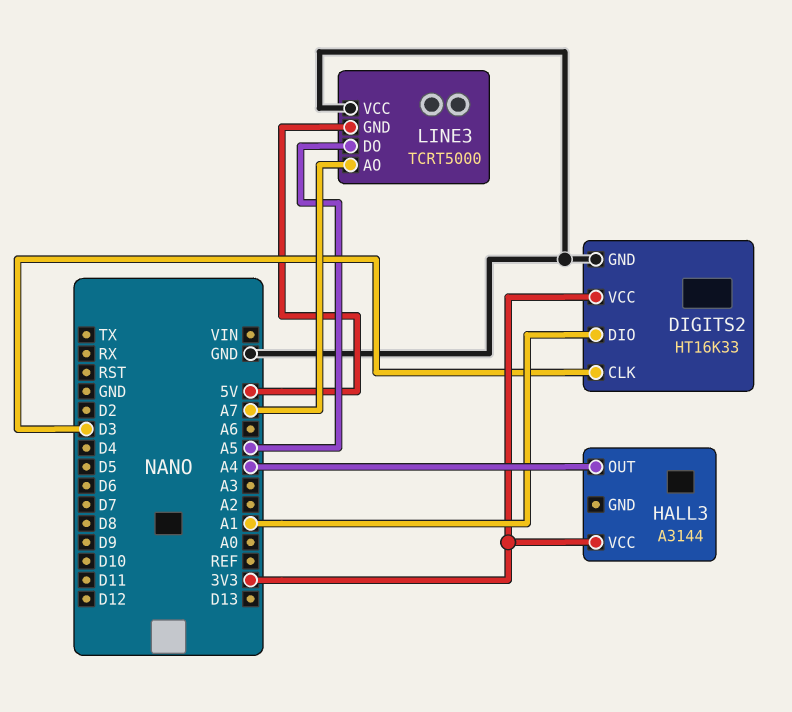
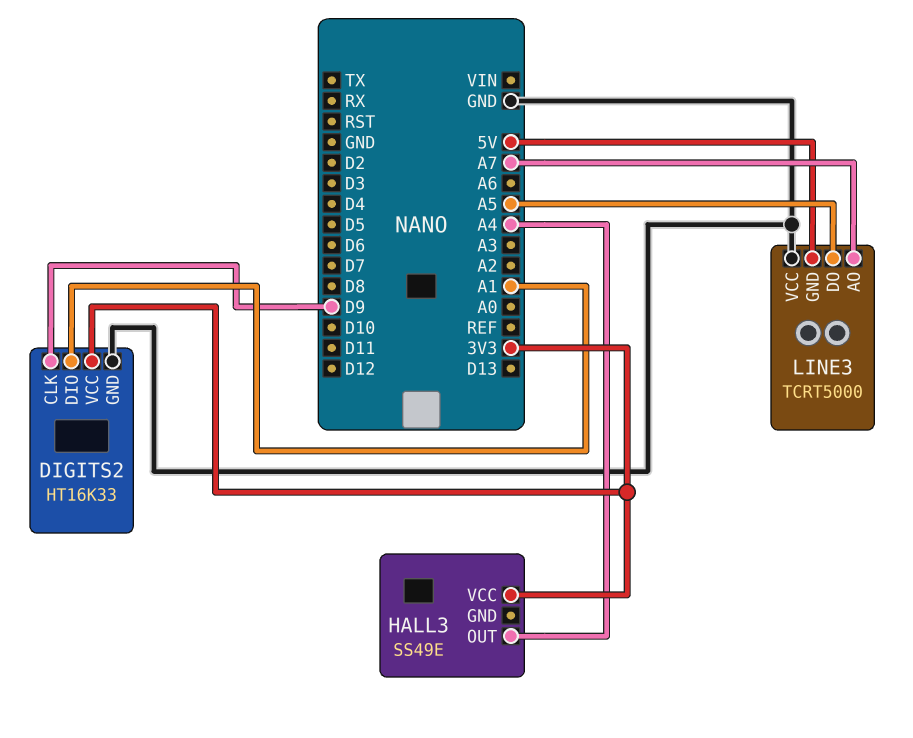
DIGITS2 pin CLK: D3 -> D9
HALL3: A3144 -> SS49E

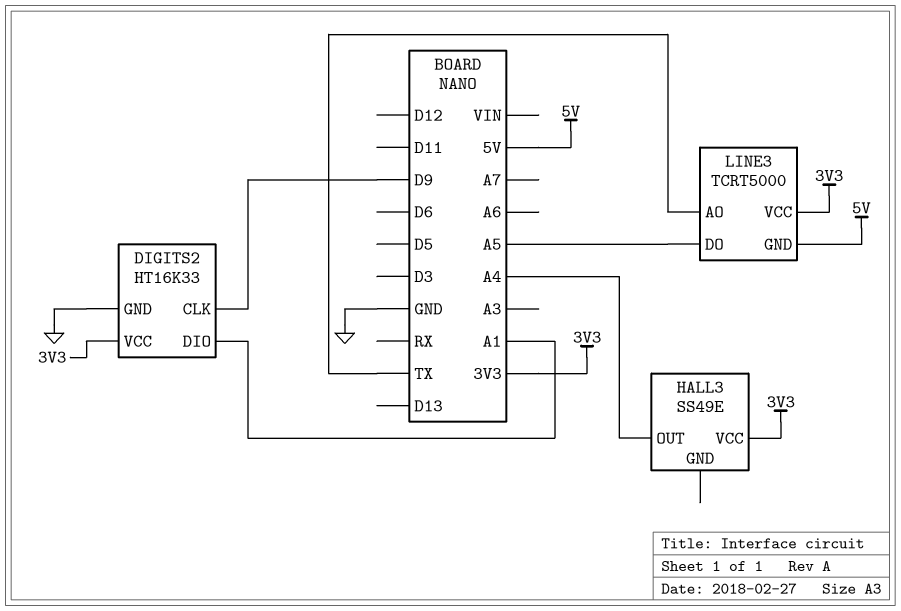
LINE3 pin AO: A7 -> TX
LINE3 pin VCC: GND -> 3V3

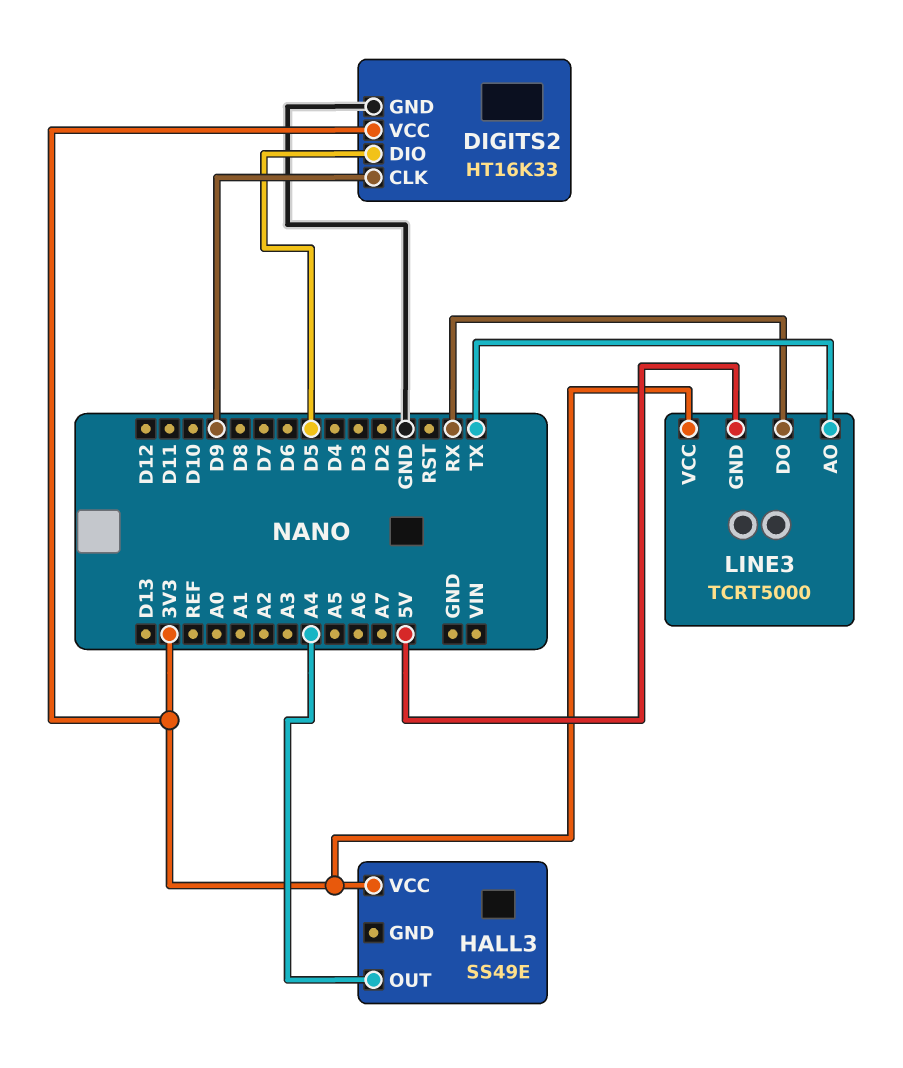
DIGITS2 pin DIO: A1 -> D5
LINE3 pin DO: A5 -> RX

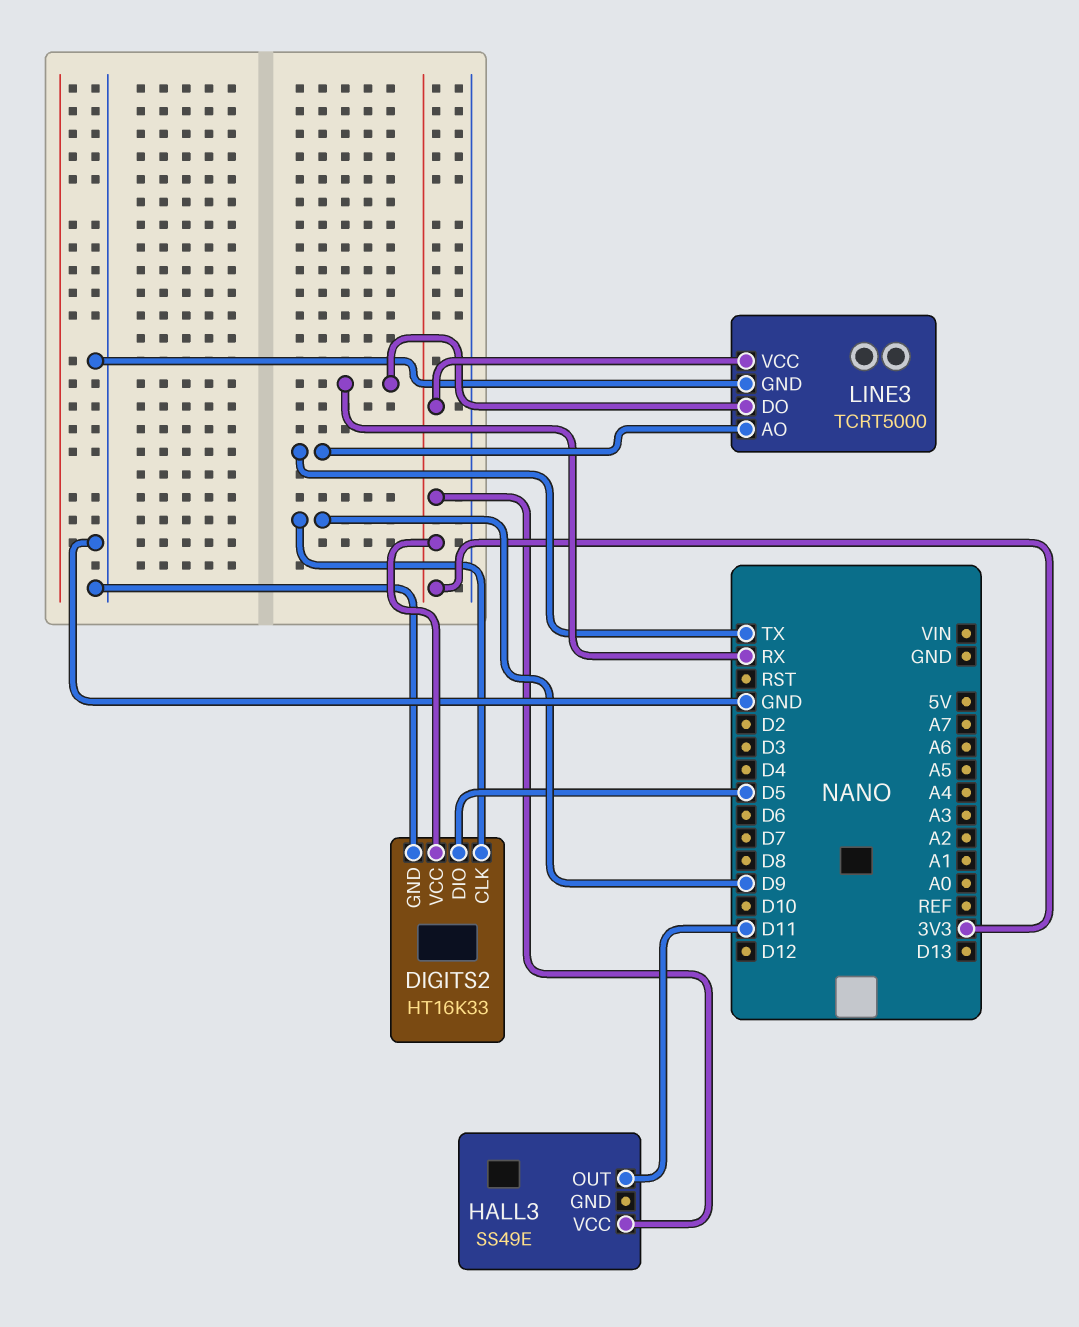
HALL3 pin OUT: A4 -> D11
LINE3 pin GND: 5V -> GND

